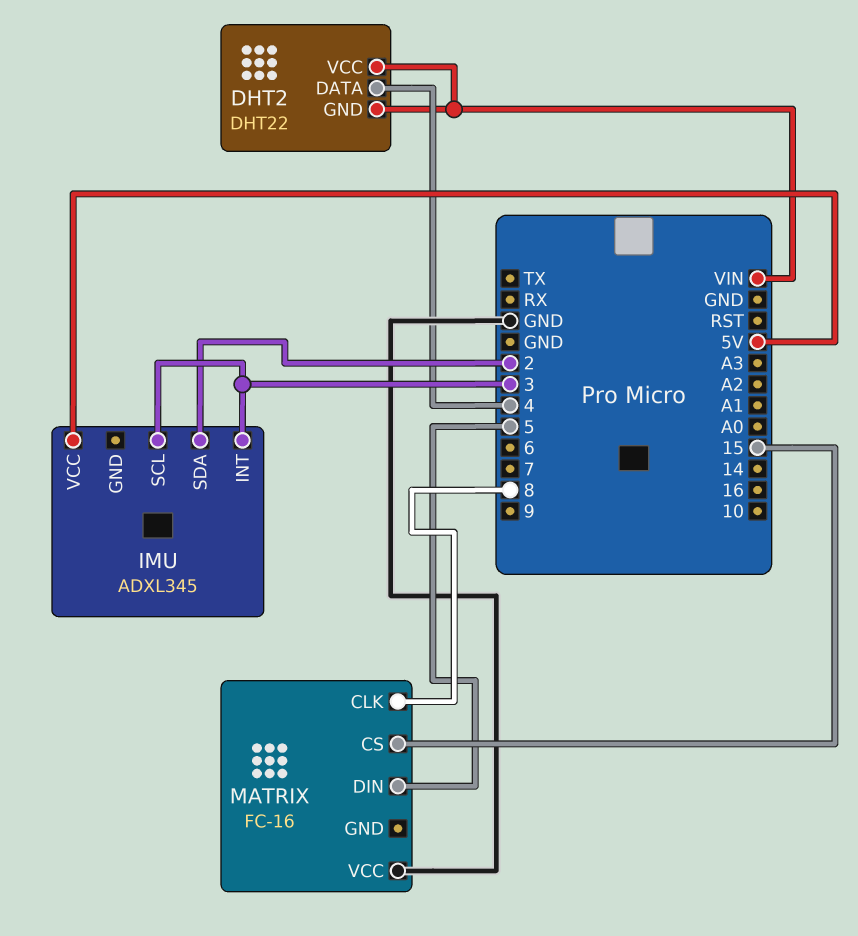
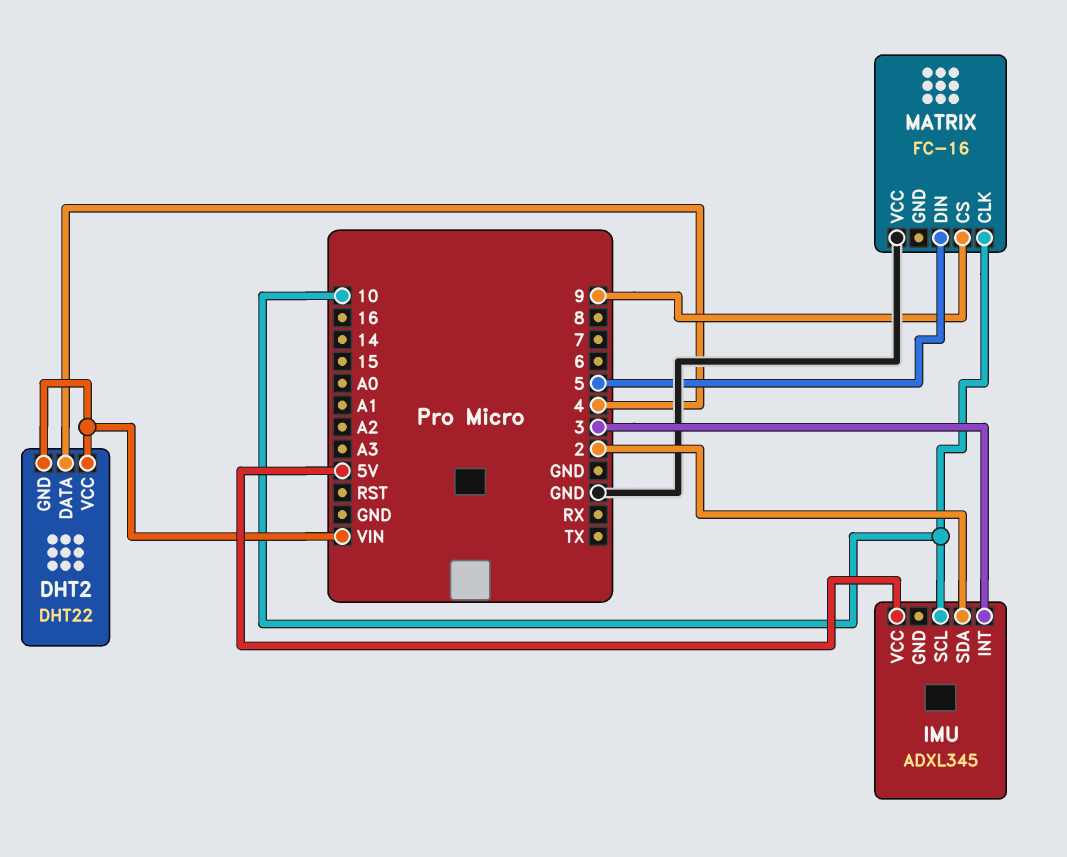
IMU pin SCL: 3 -> 10
MATRIX pin CLK: 8 -> 10
MATRIX pin CS: 15 -> 9

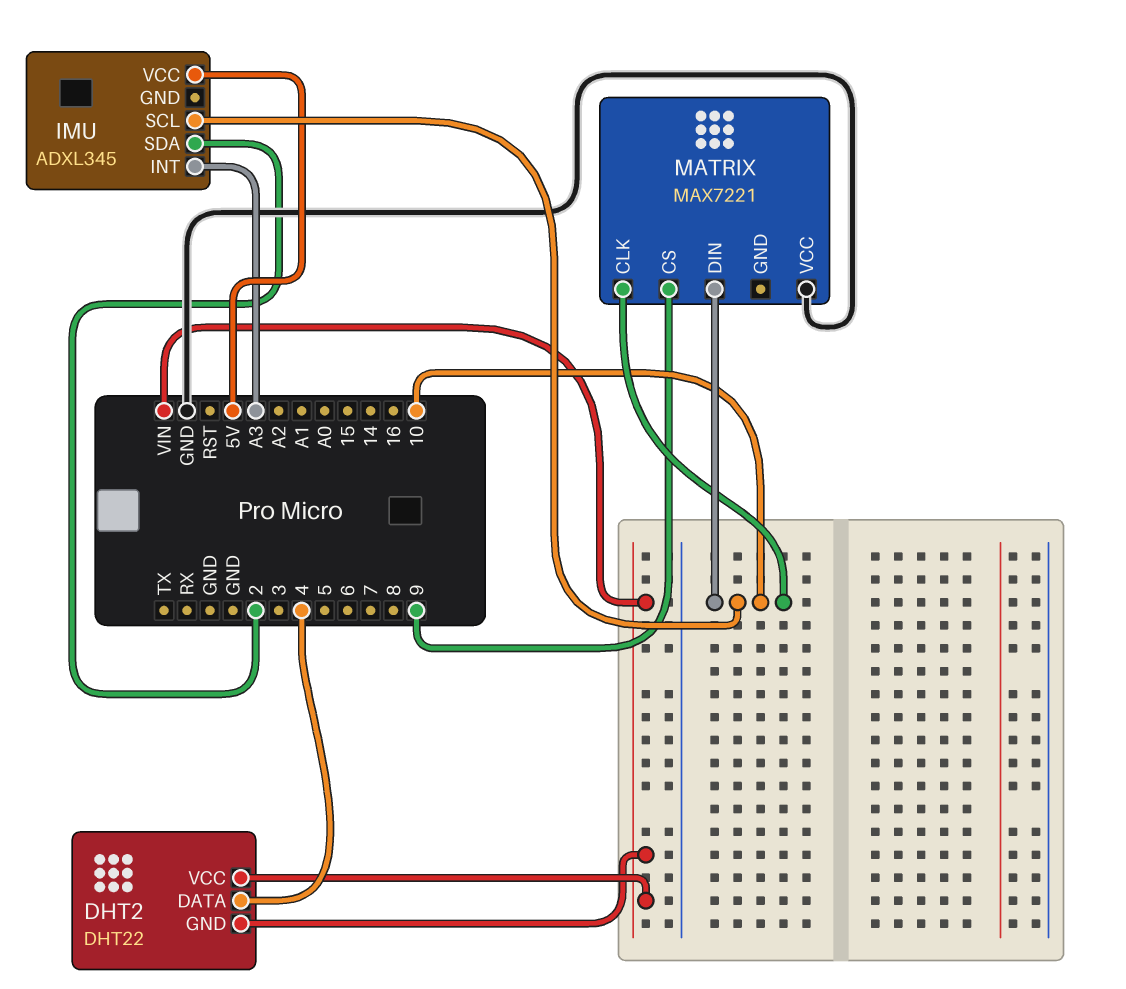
IMU pin INT: 3 -> A3
MATRIX: FC-16 -> MAX7221
MATRIX pin DIN: 5 -> 10

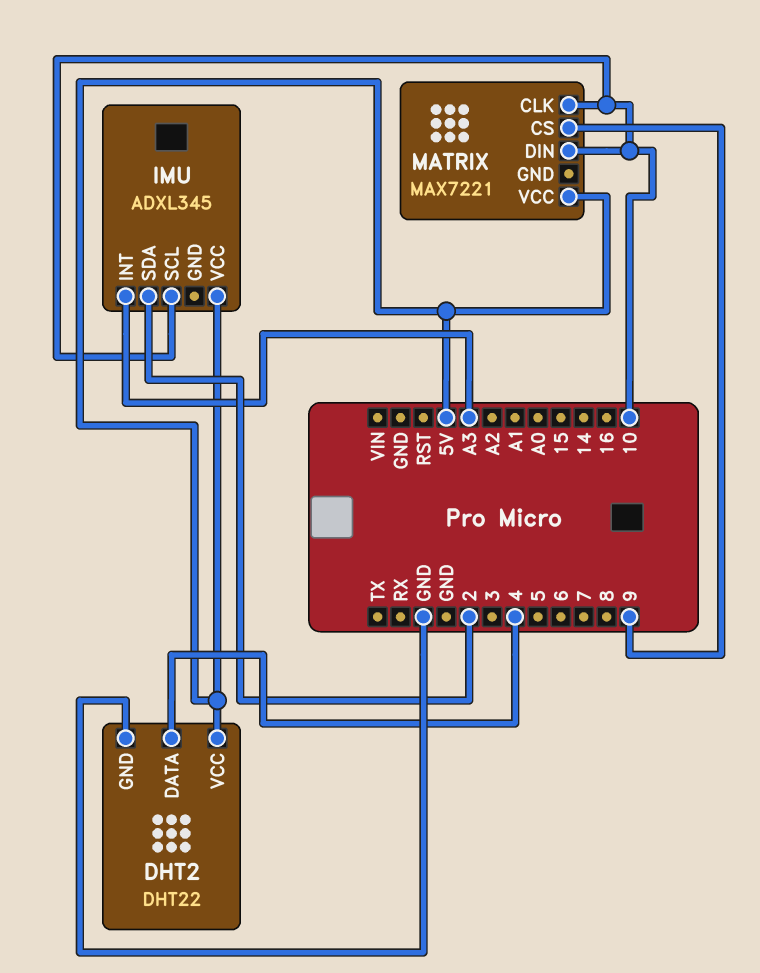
DHT2 pin GND: VIN -> GND
DHT2 pin VCC: VIN -> 5V
MATRIX pin VCC: GND -> 5V

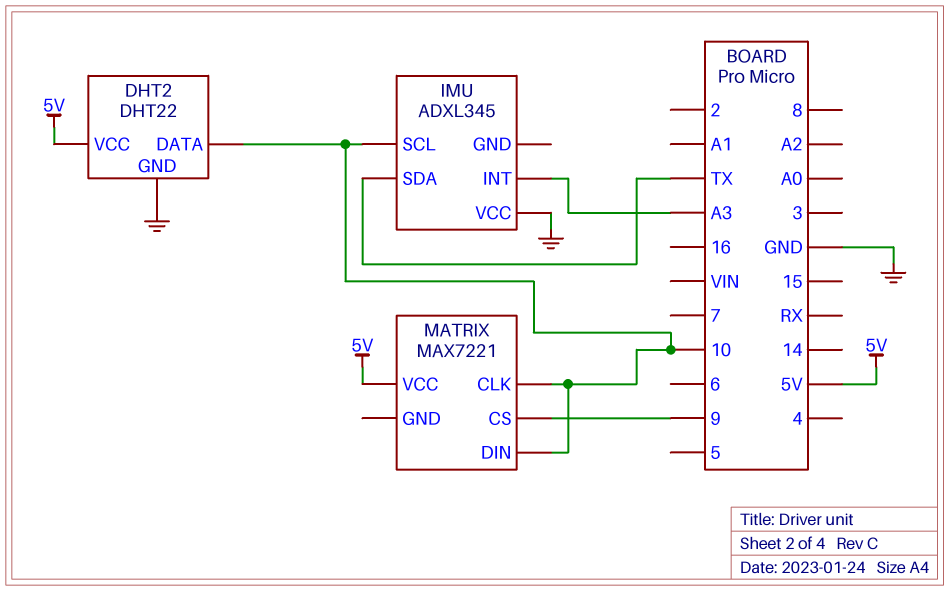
DHT2 pin DATA: 4 -> 10
IMU pin SDA: 2 -> TX
IMU pin VCC: 5V -> GND

